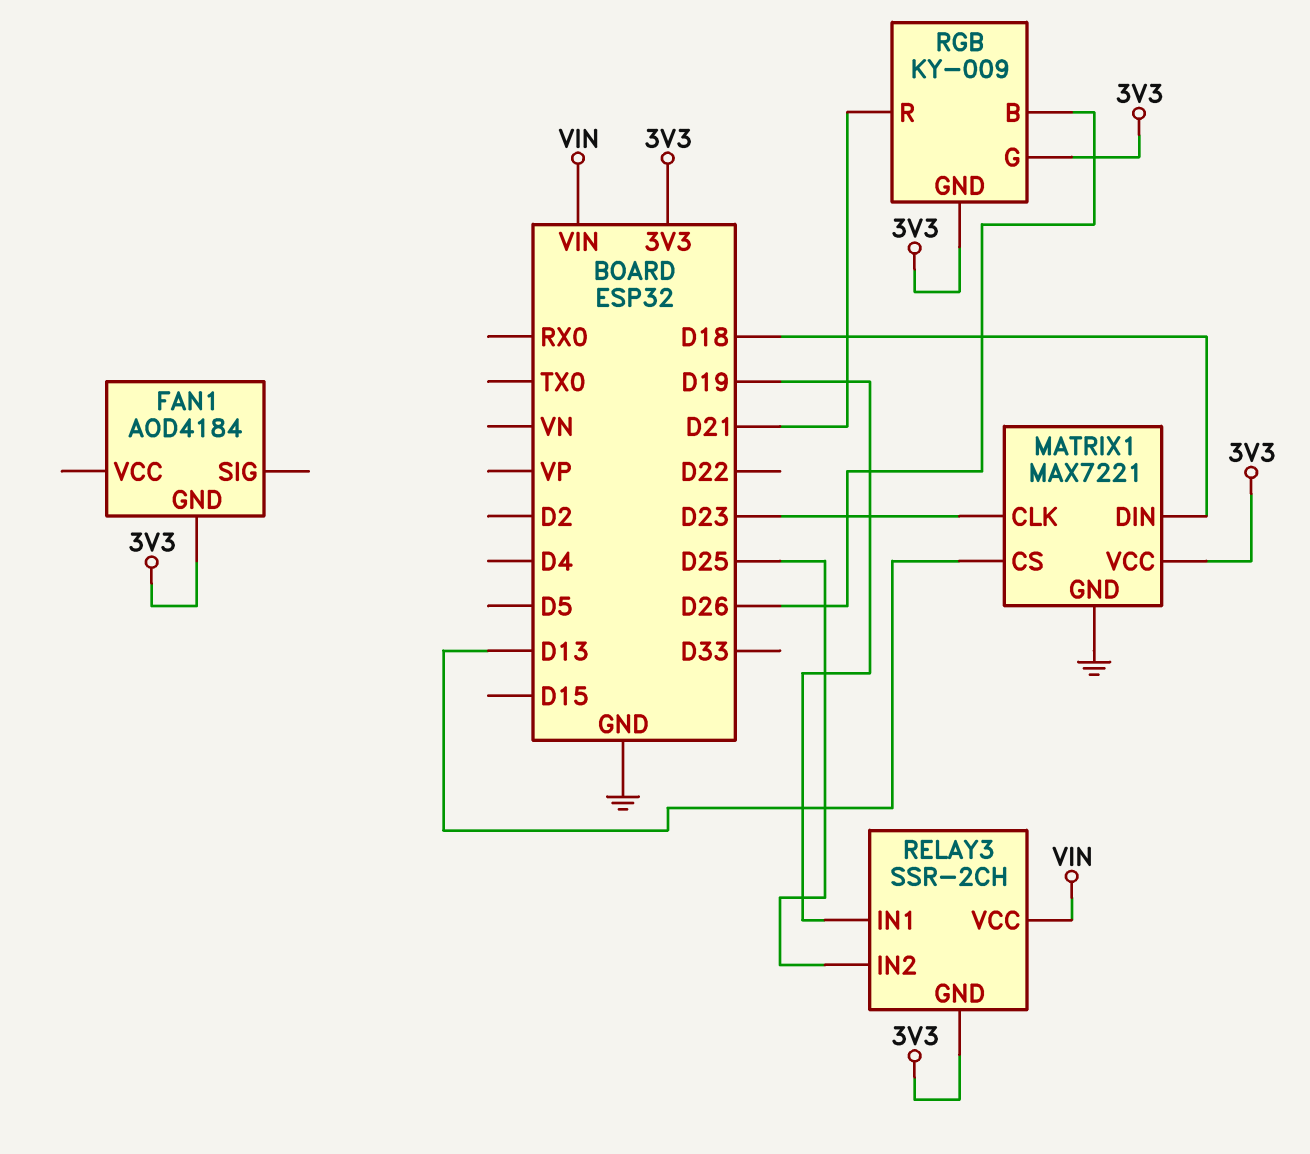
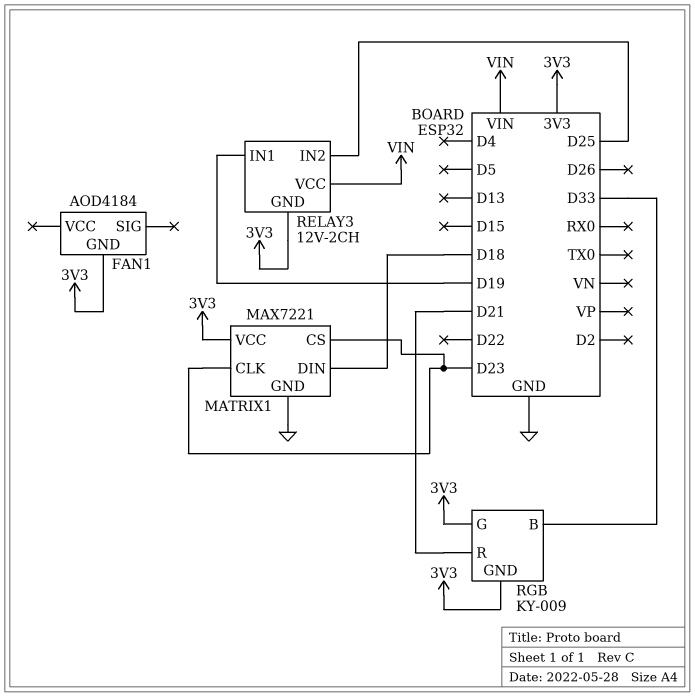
MATRIX1 pin CS: D13 -> D23
RELAY3: SSR-2CH -> 12V-2CH
RGB pin B: D26 -> D33

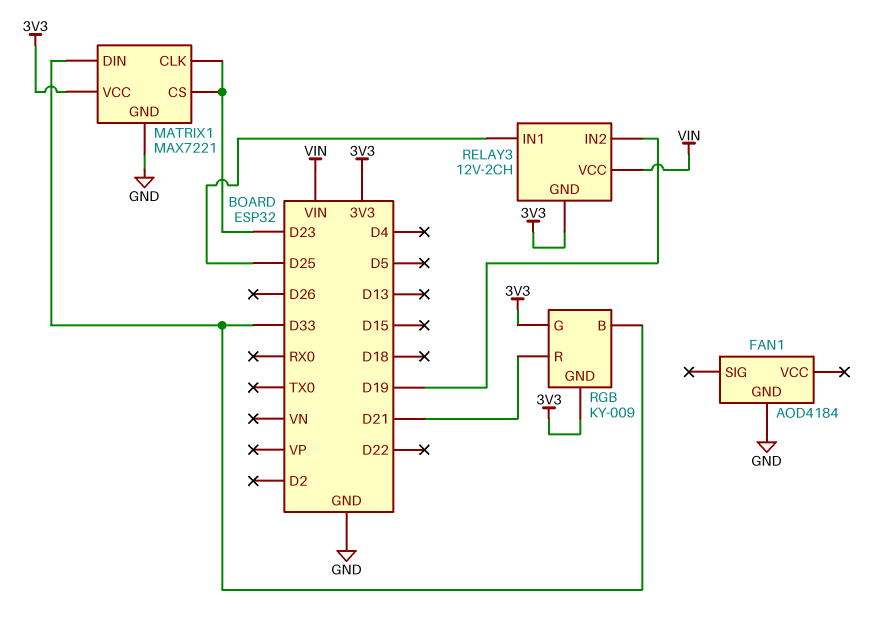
FAN1 pin GND: 3V3 -> GND
MATRIX1 pin DIN: D18 -> D33
RELAY3 pin IN1: D19 -> D25
RELAY3 pin IN2: D25 -> D19

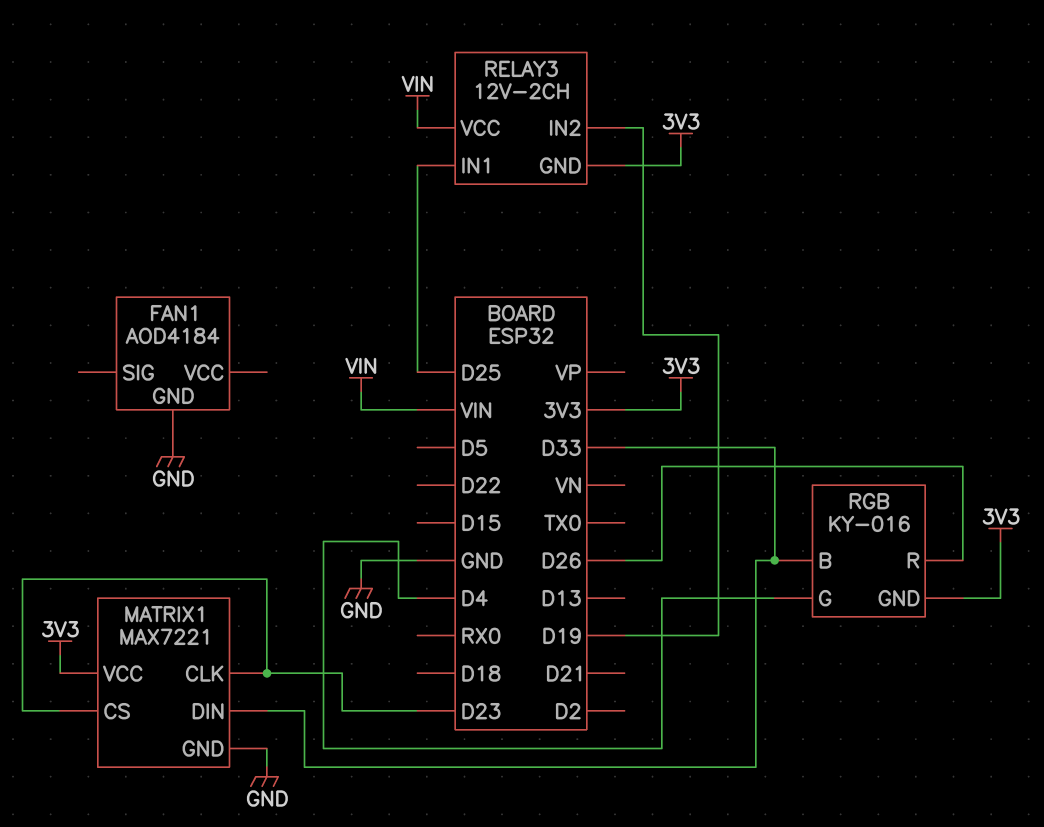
RGB: KY-009 -> KY-016
RGB pin G: 3V3 -> D4
RGB pin R: D21 -> D26

